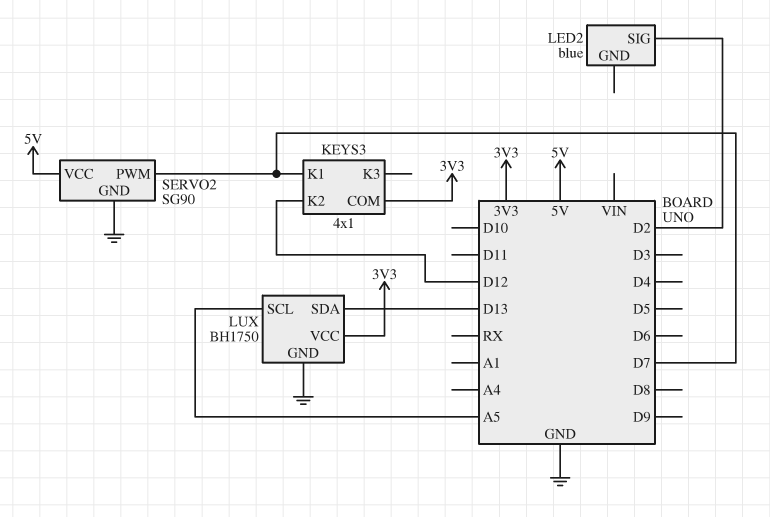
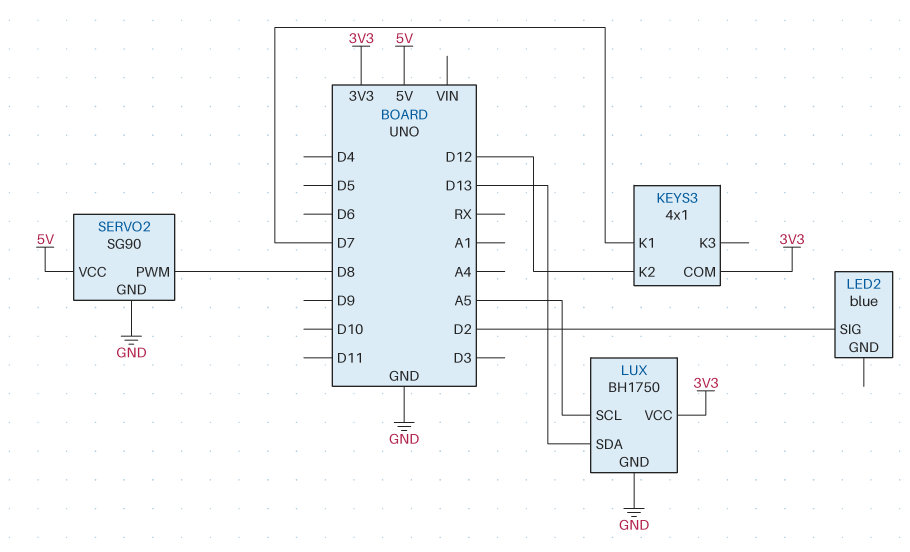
SERVO2 pin PWM: D7 -> D8

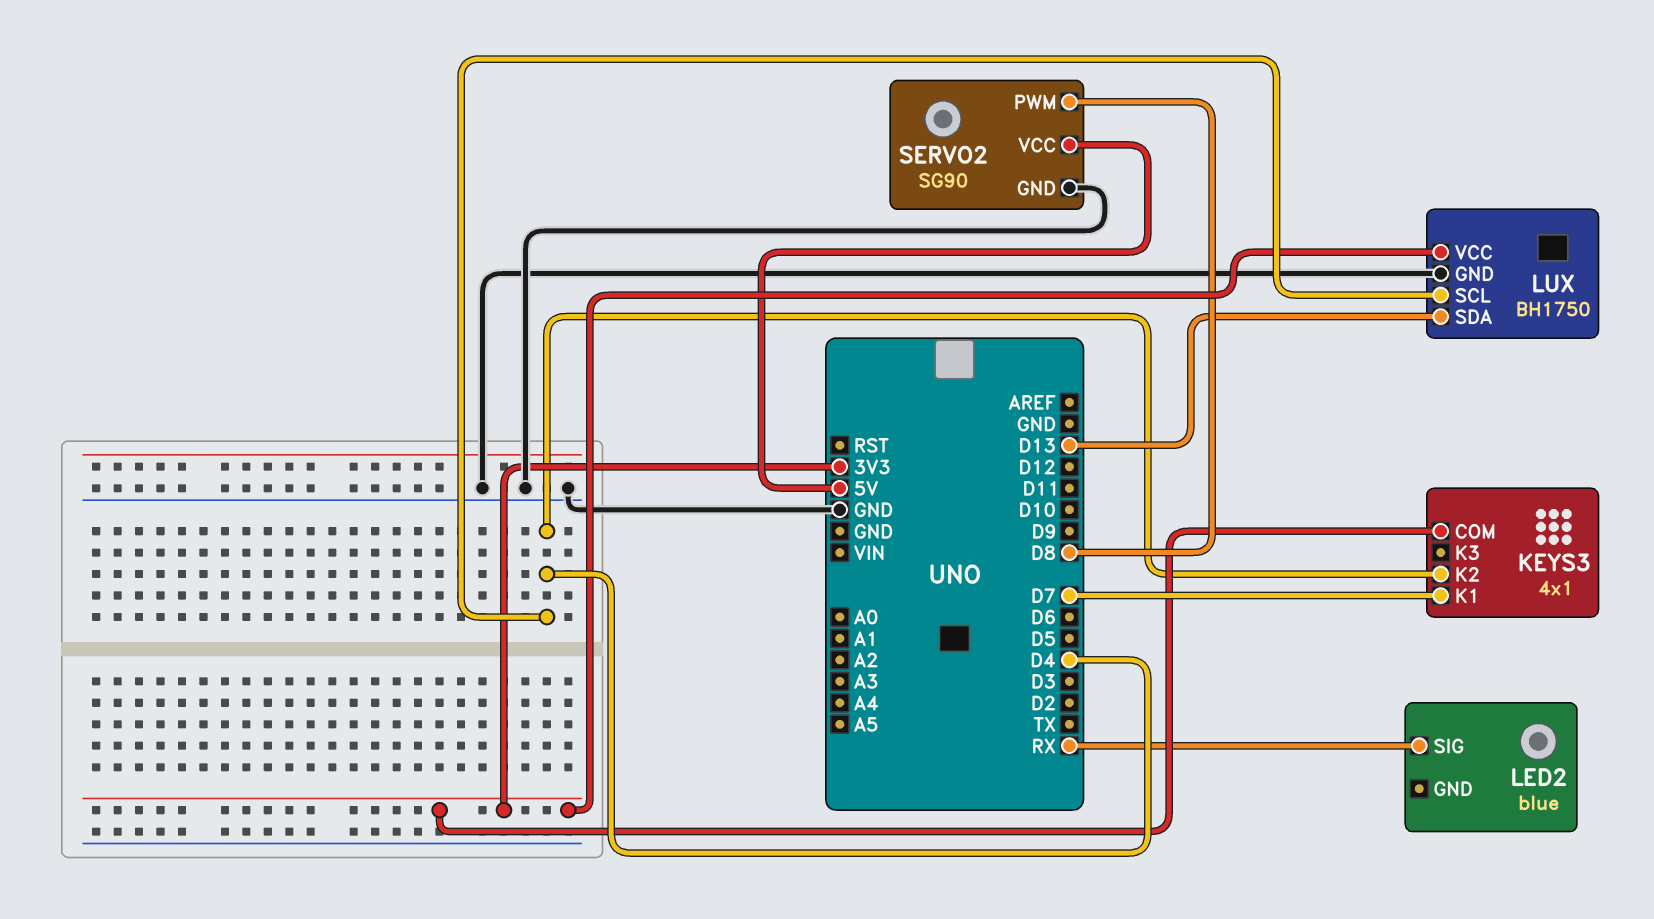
KEYS3 pin K2: D12 -> D4
LED2 pin SIG: D2 -> RX
LUX pin SCL: A5 -> D4

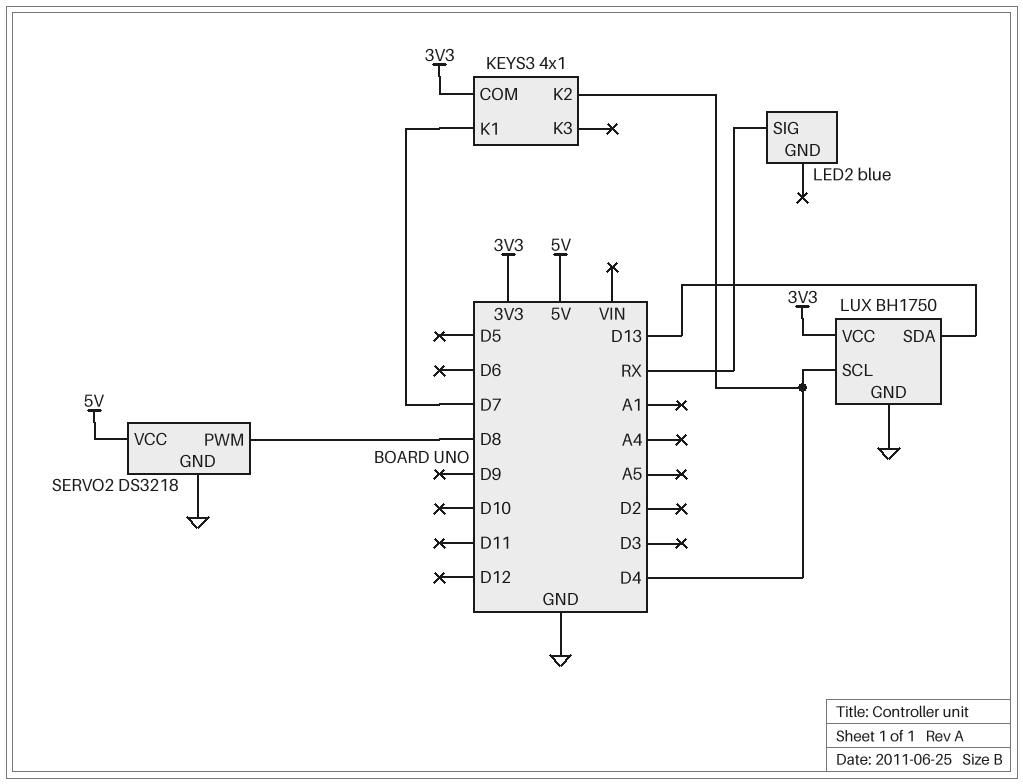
SERVO2: SG90 -> DS3218

